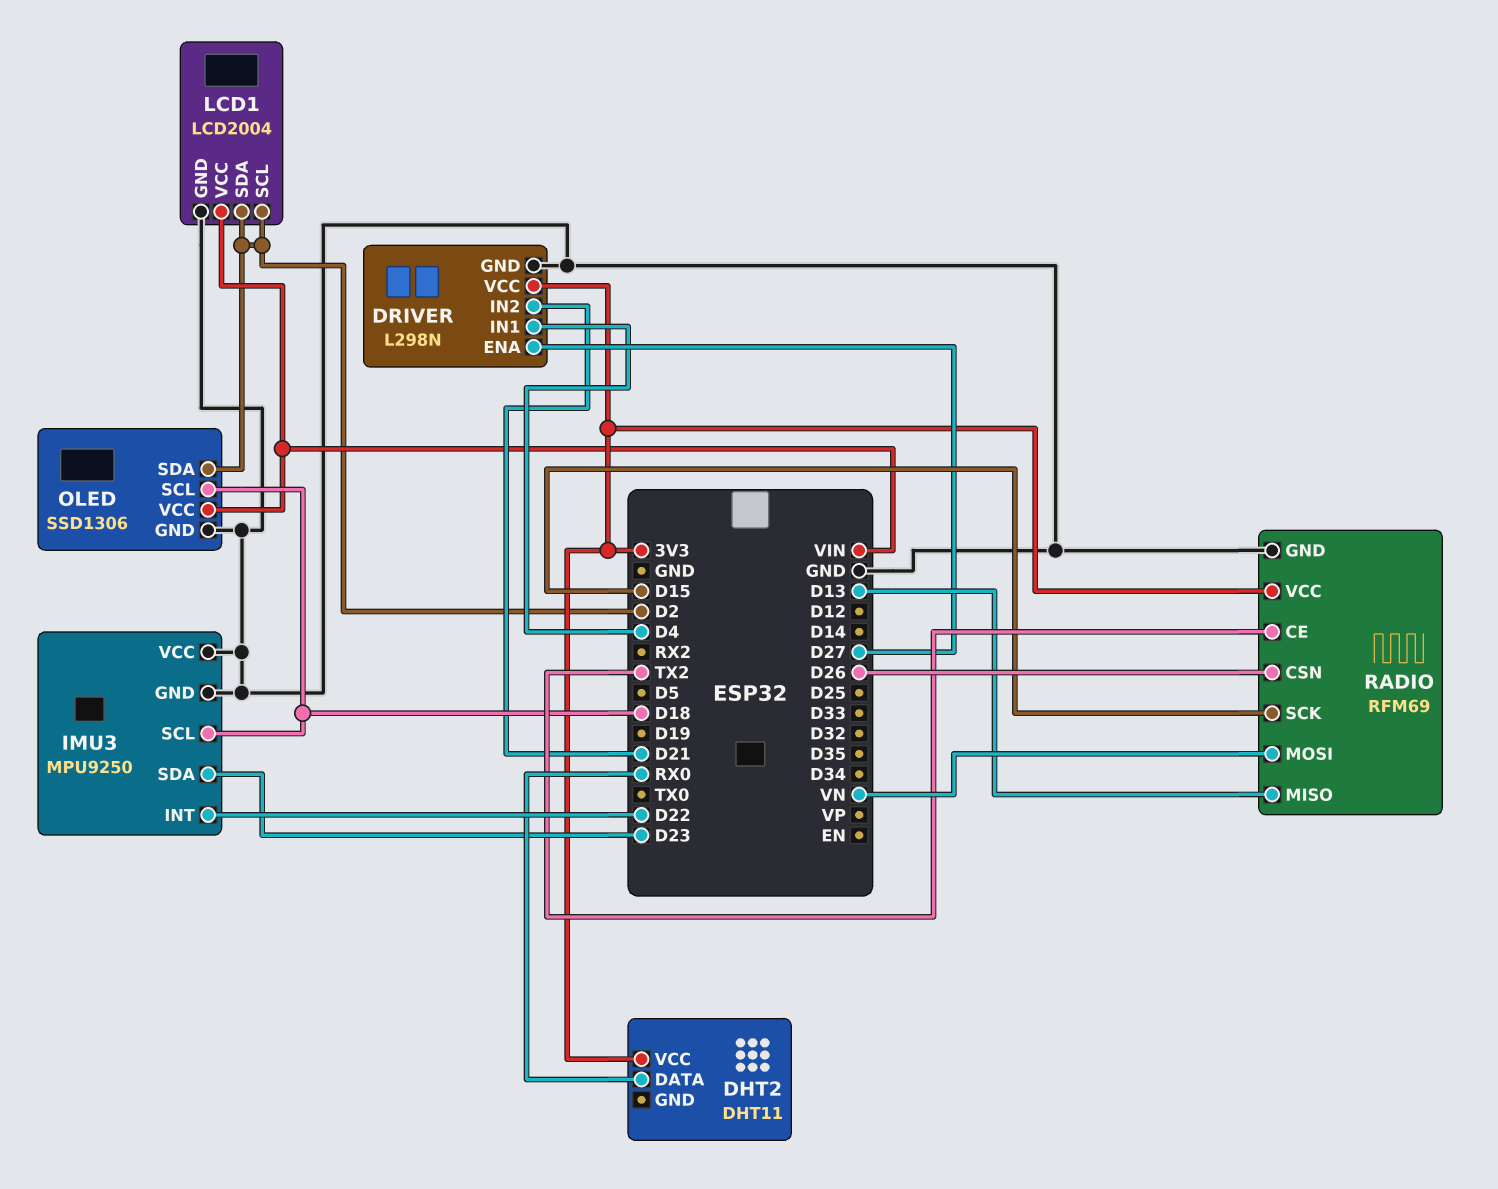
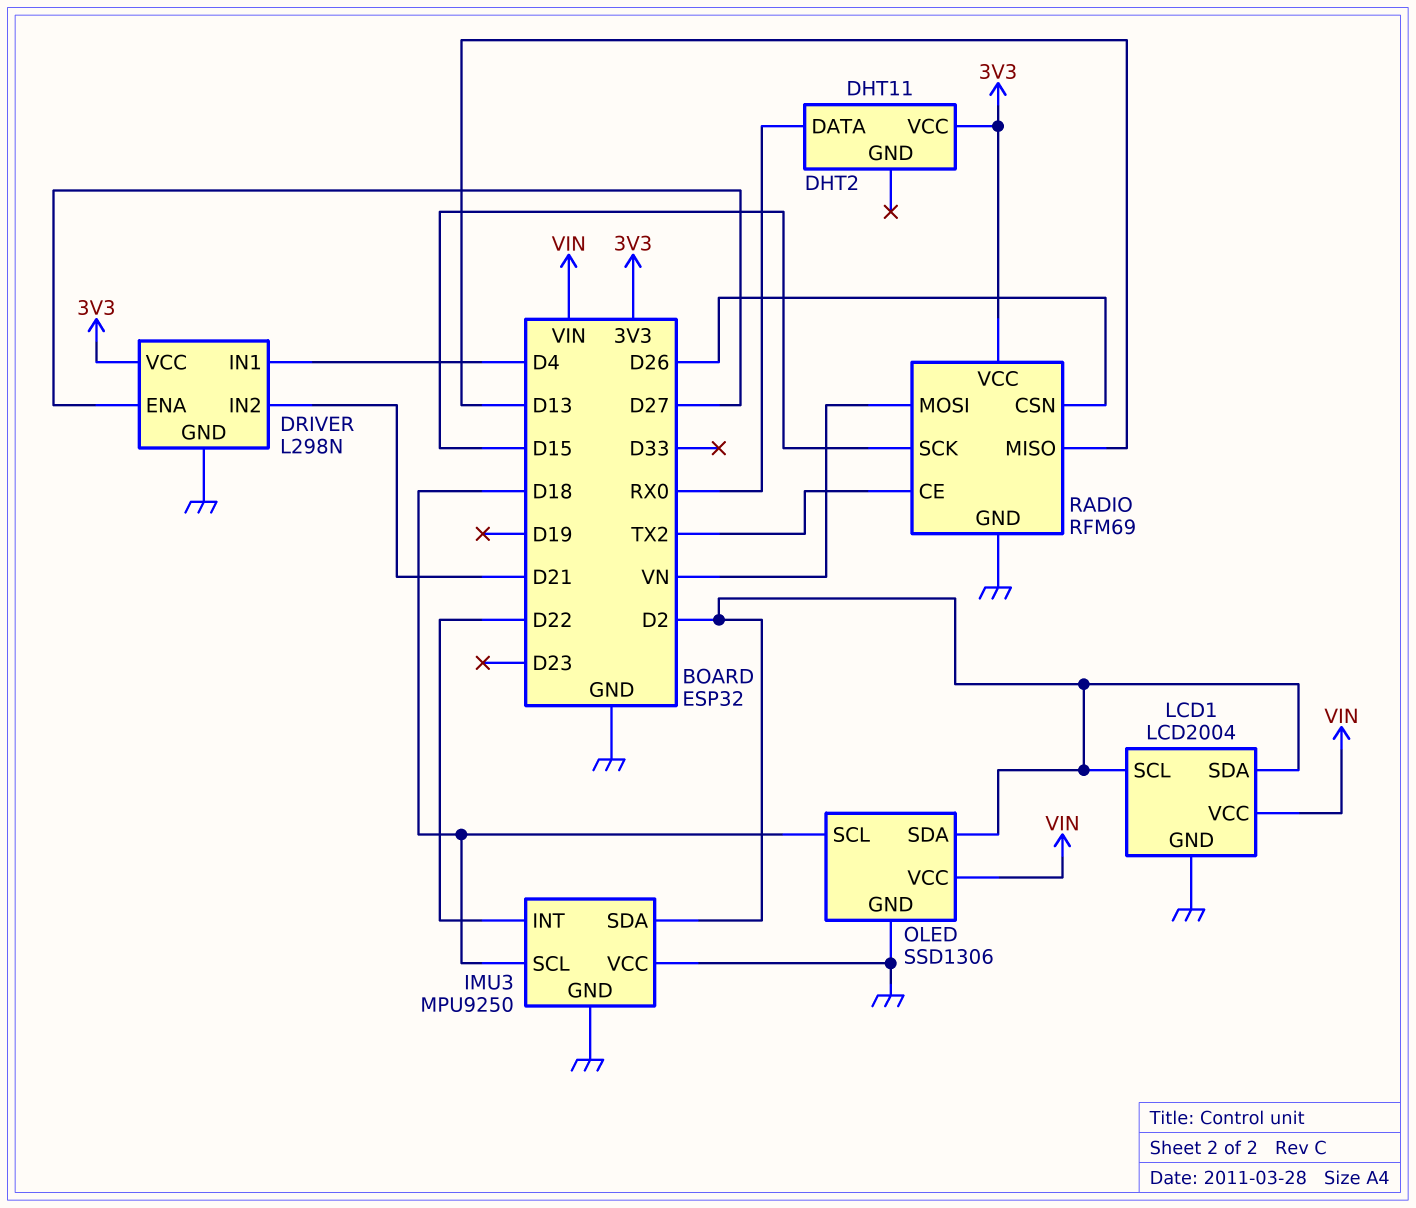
IMU3 pin SDA: D23 -> D2

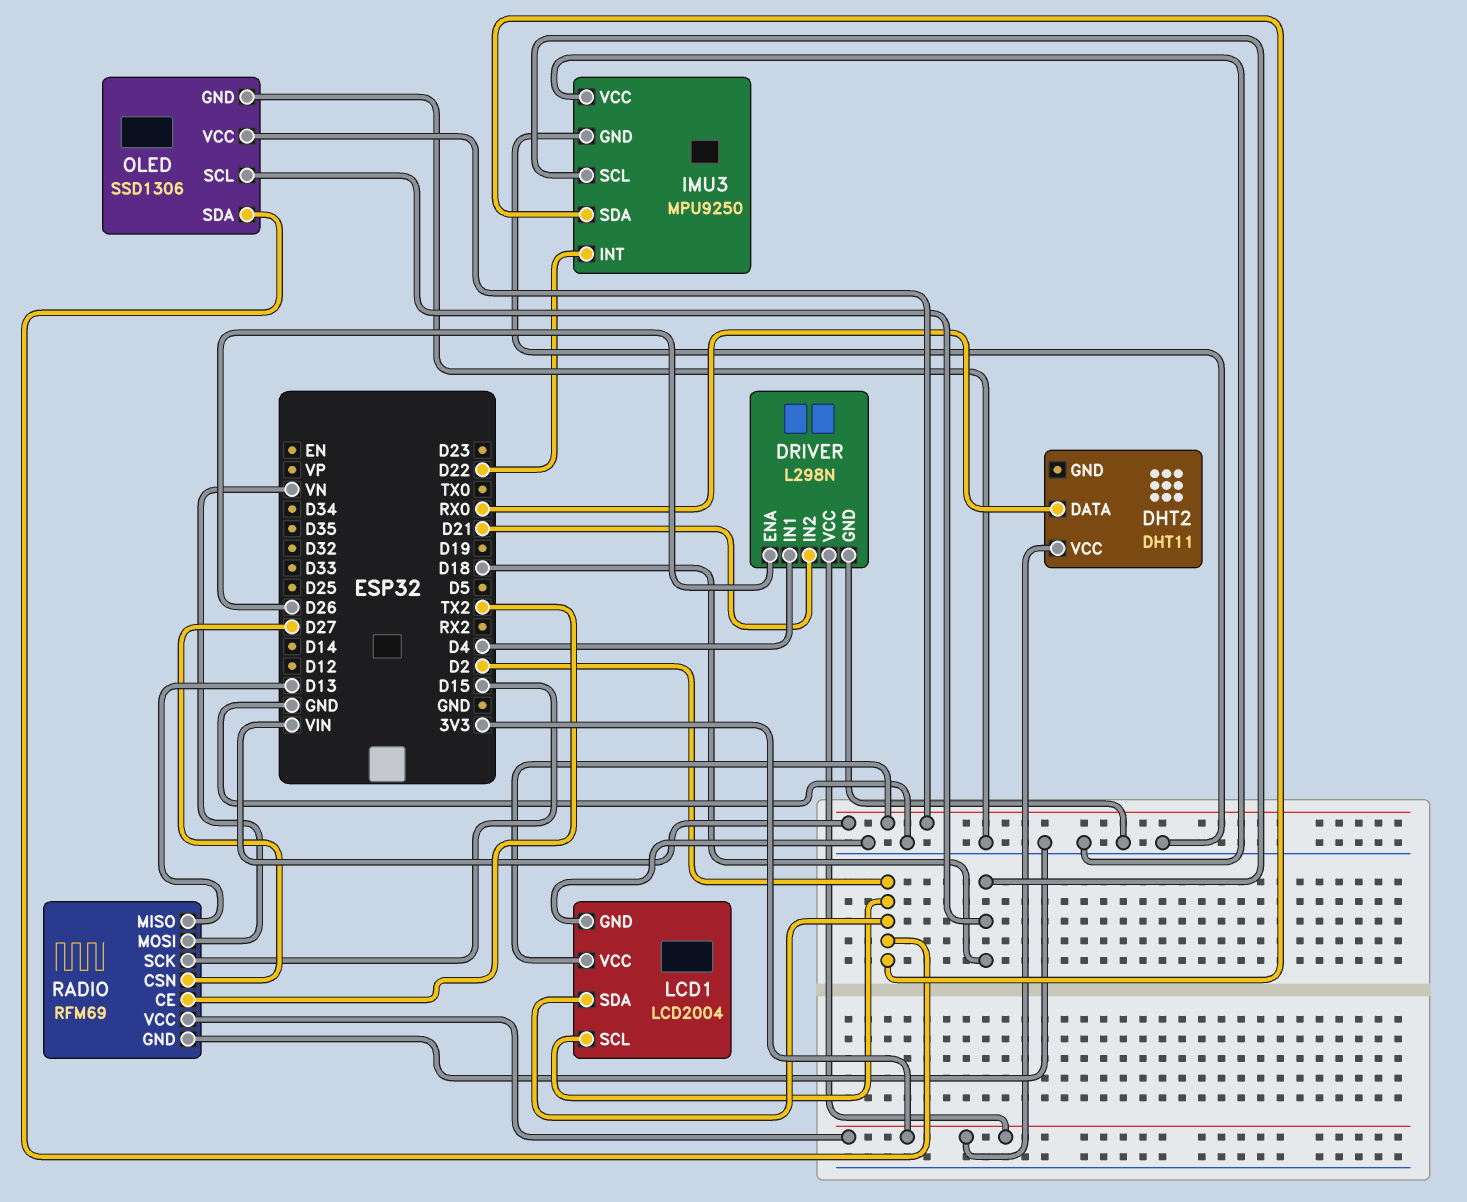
DRIVER pin ENA: D27 -> D26
RADIO pin CSN: D26 -> D27

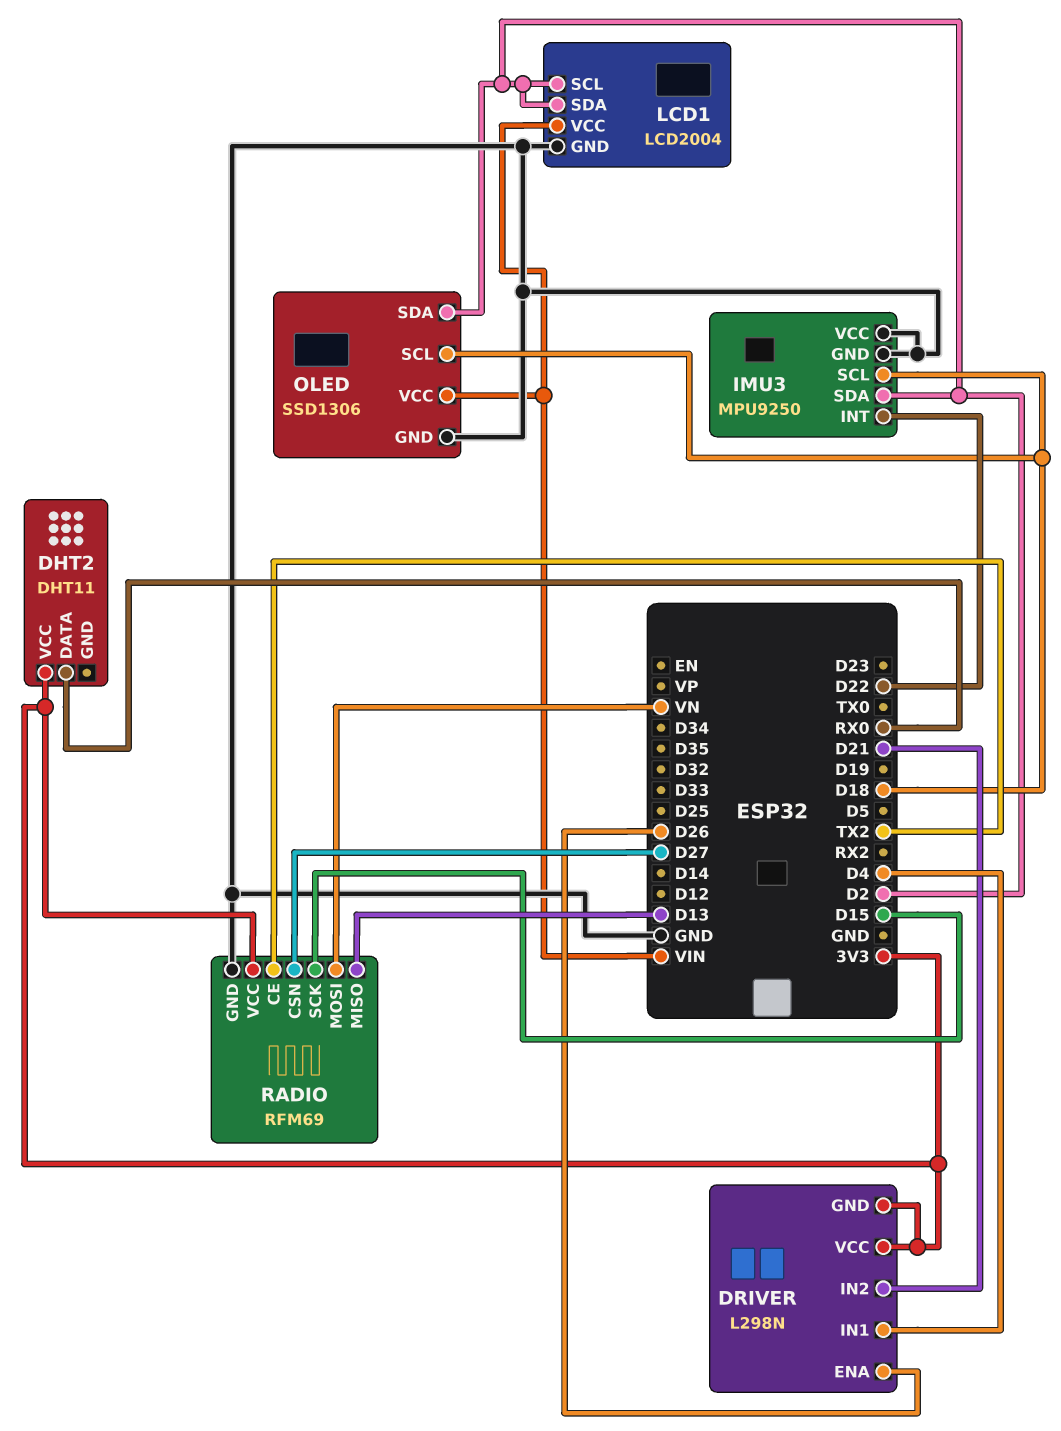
DRIVER pin GND: GND -> 3V3

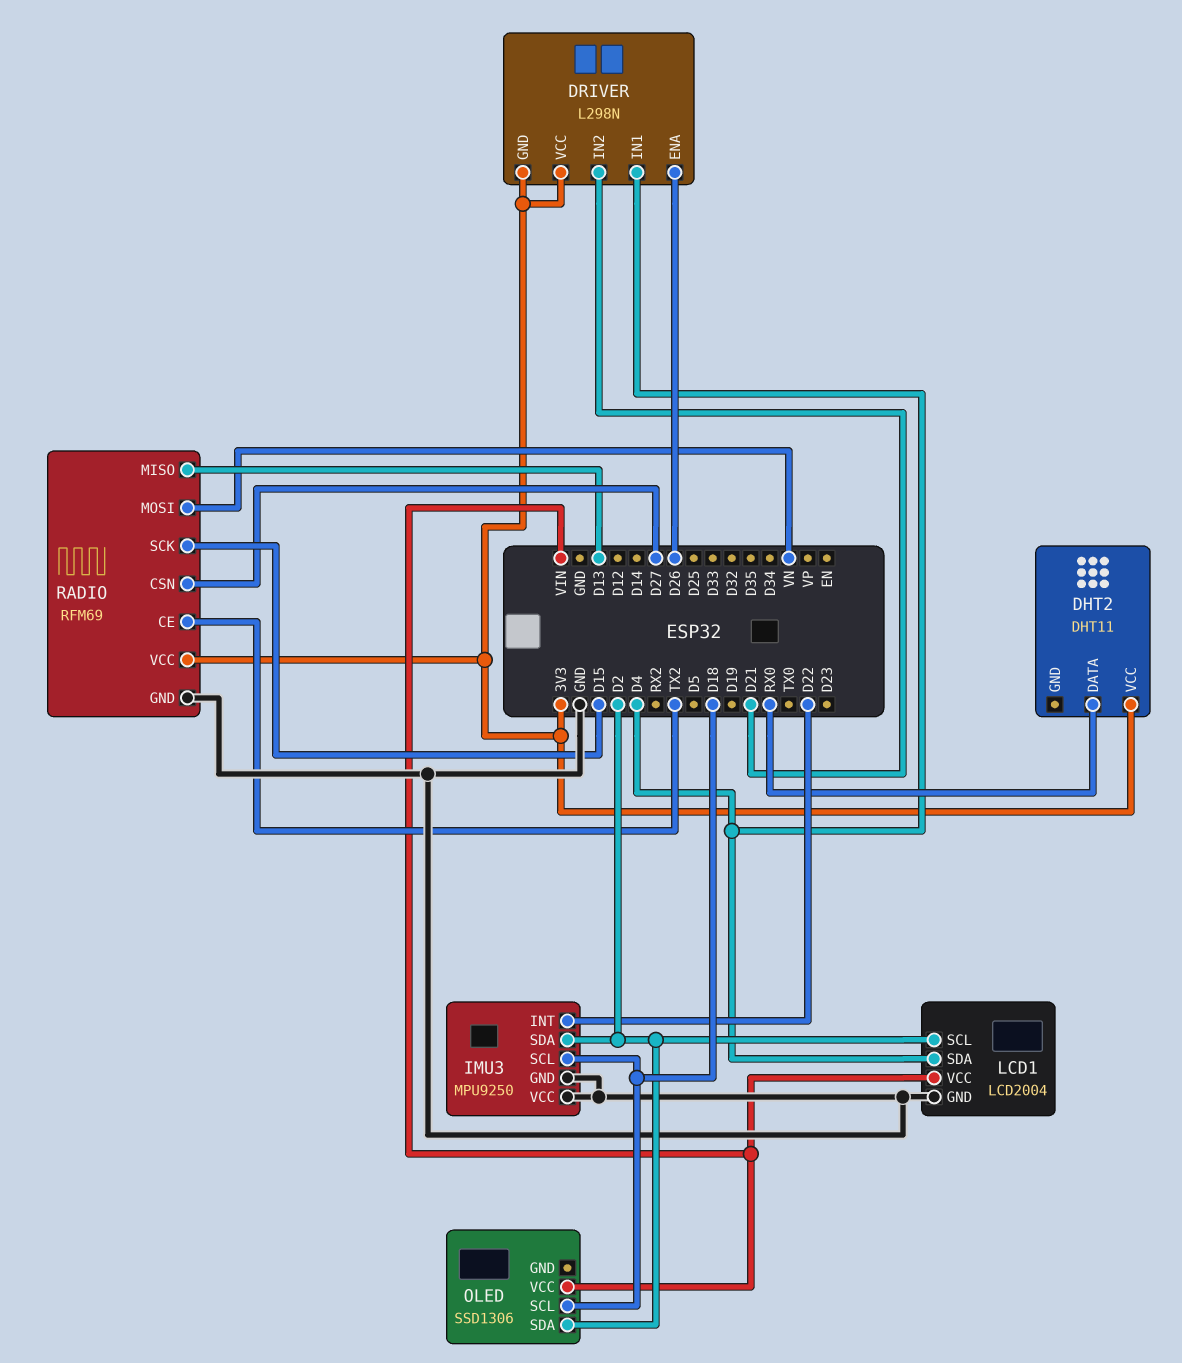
LCD1 pin SDA: D2 -> D4
OLED pin GND: GND -> none

